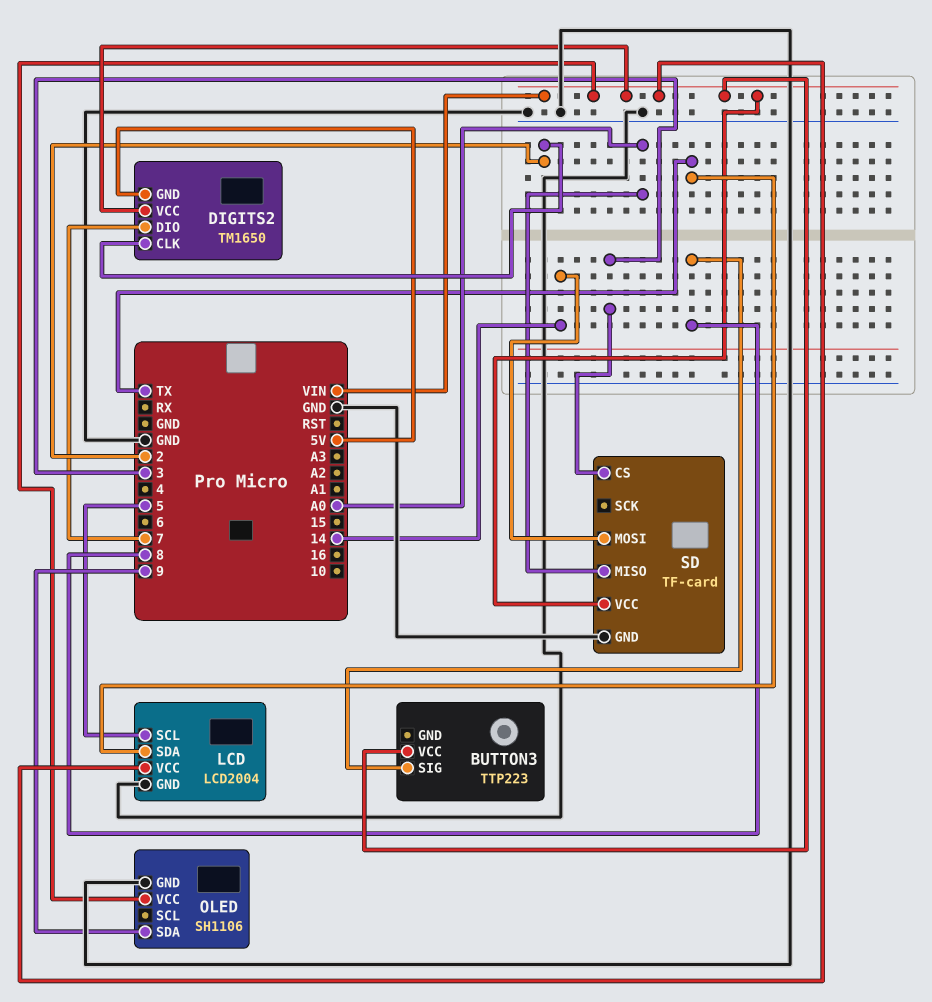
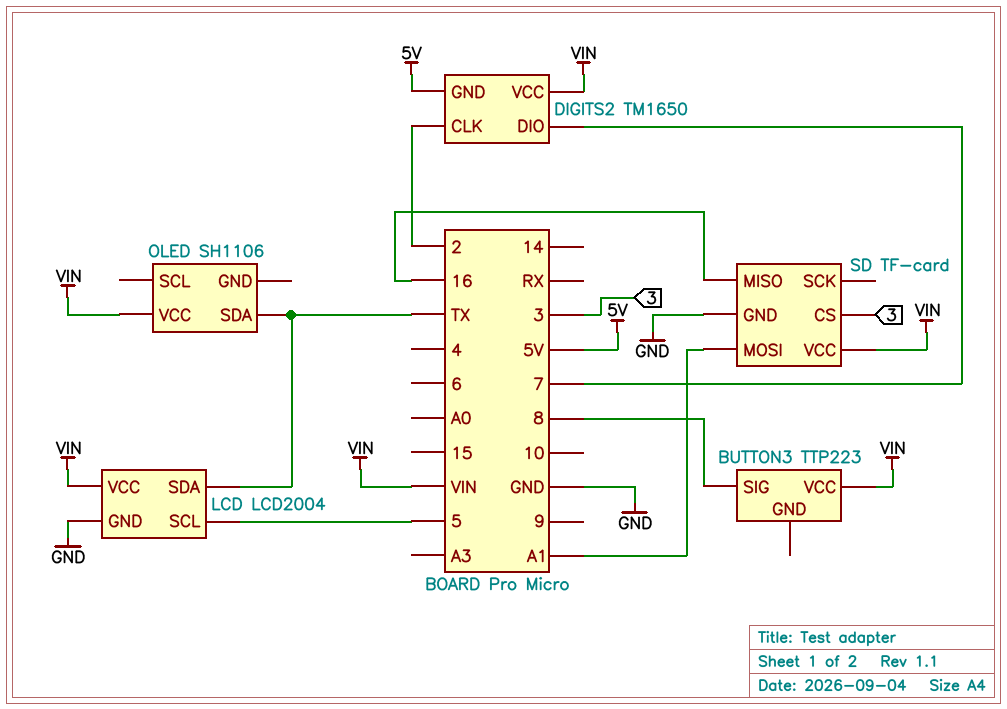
OLED pin GND: GND -> none
OLED pin SDA: 9 -> TX
SD pin MISO: A0 -> 16
SD pin MOSI: 14 -> A1

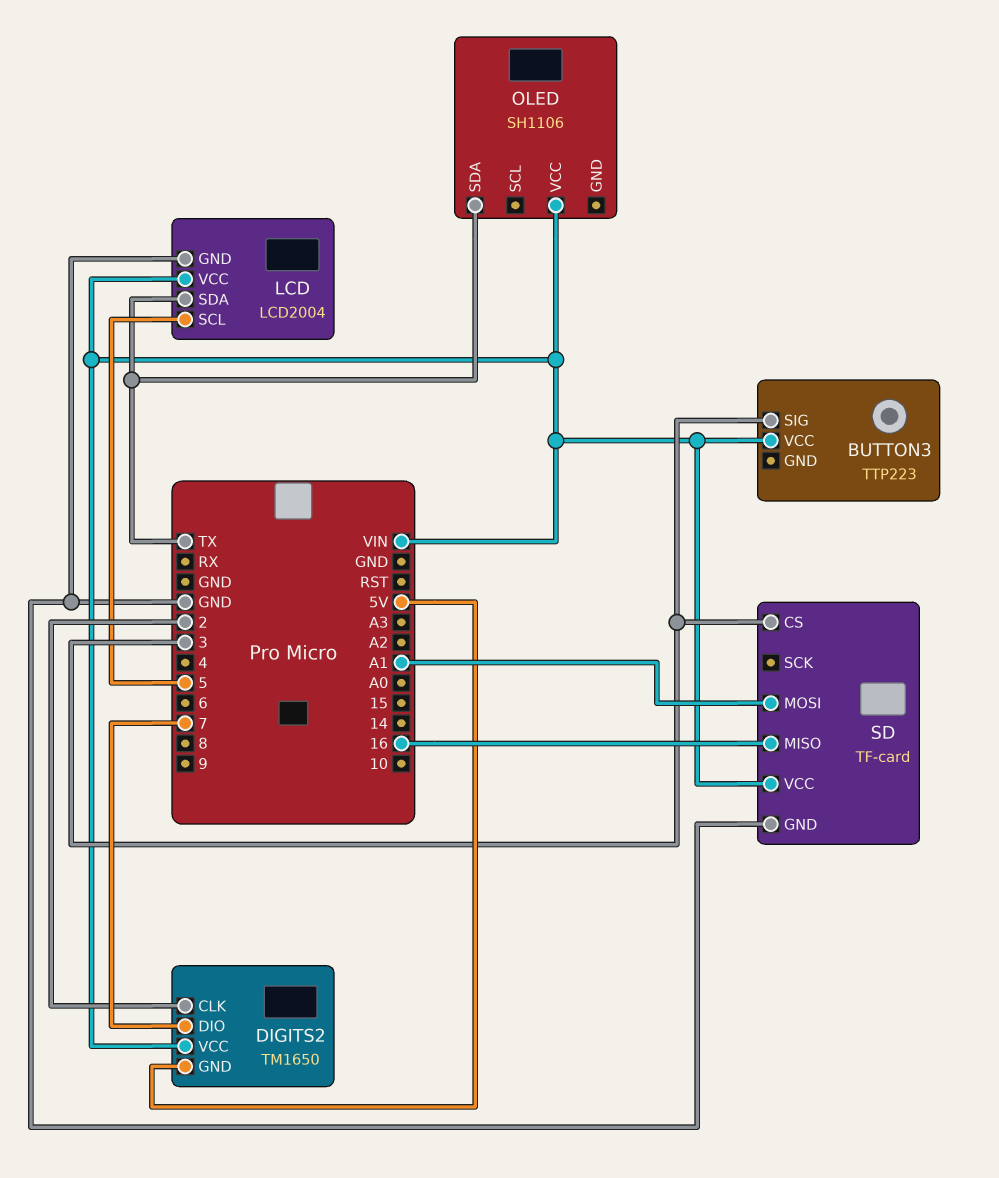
BUTTON3 pin SIG: 8 -> 3

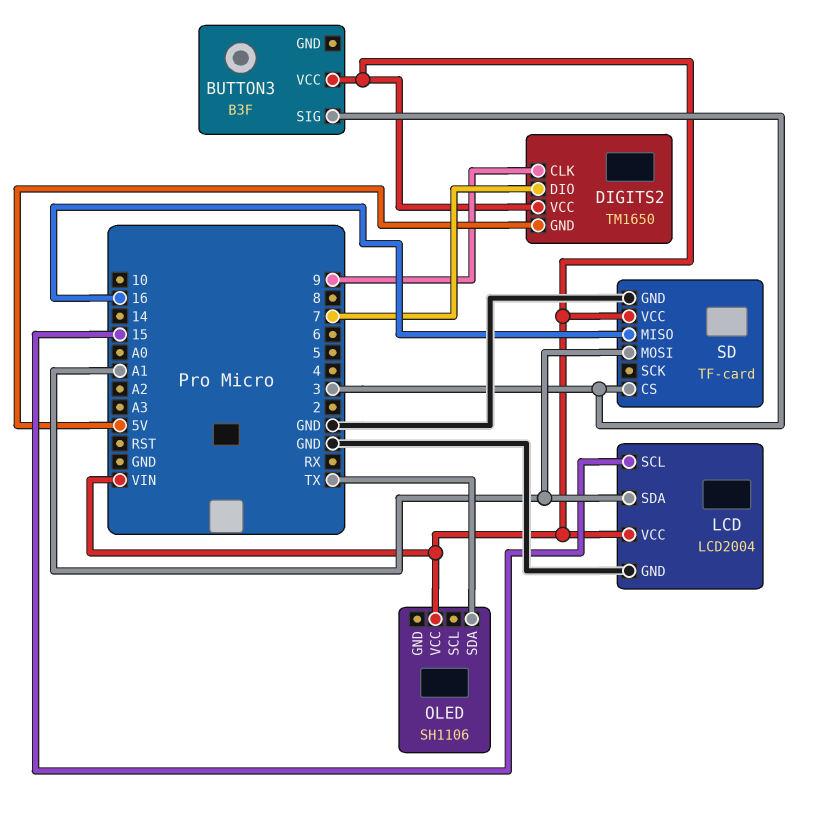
BUTTON3: TTP223 -> B3F
DIGITS2 pin CLK: 2 -> 9
LCD pin SCL: 5 -> 15
LCD pin SDA: TX -> A1

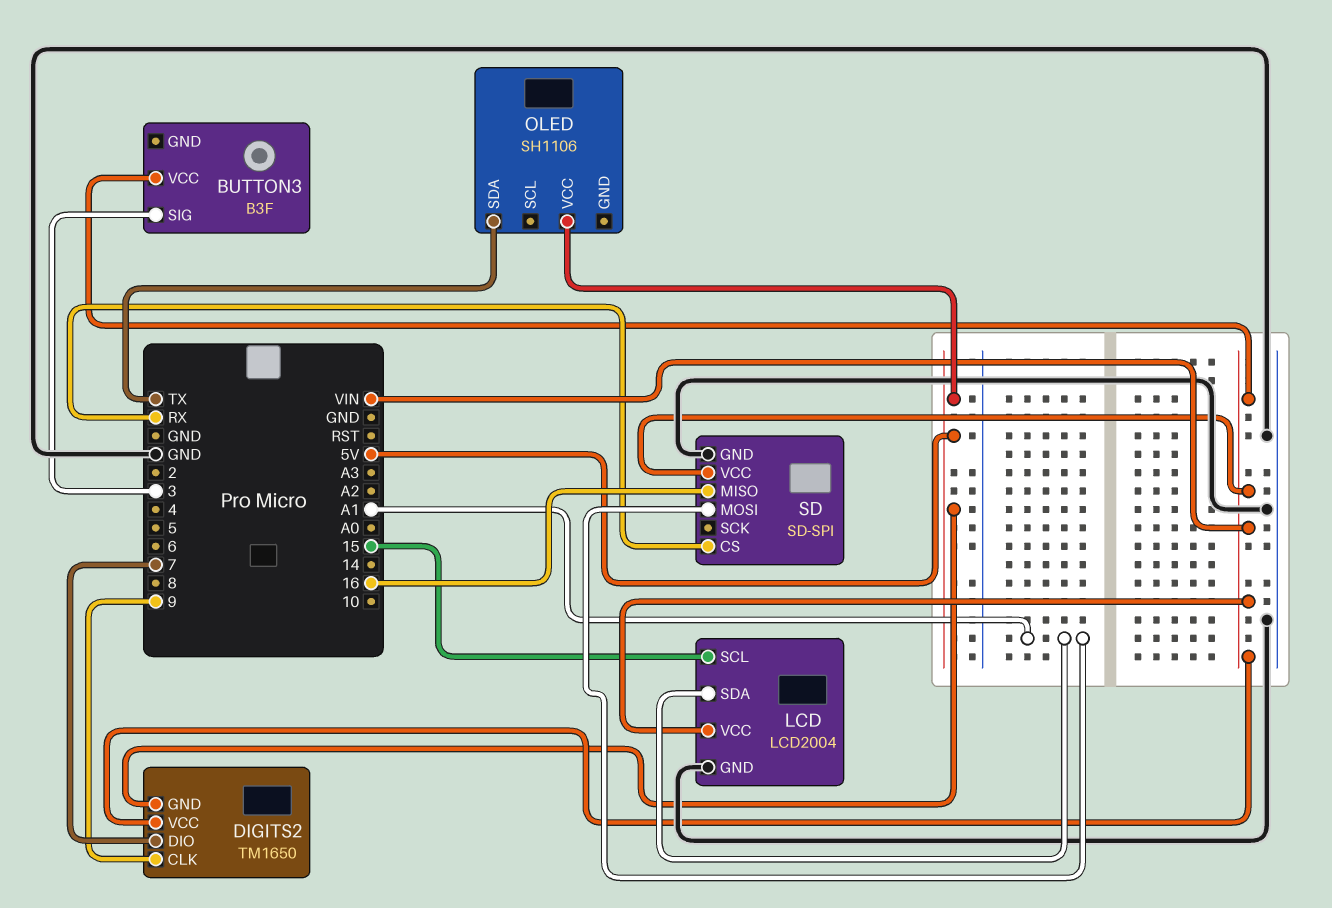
OLED pin VCC: VIN -> 5V
SD: TF-card -> SD-SPI
SD pin CS: 3 -> RX

